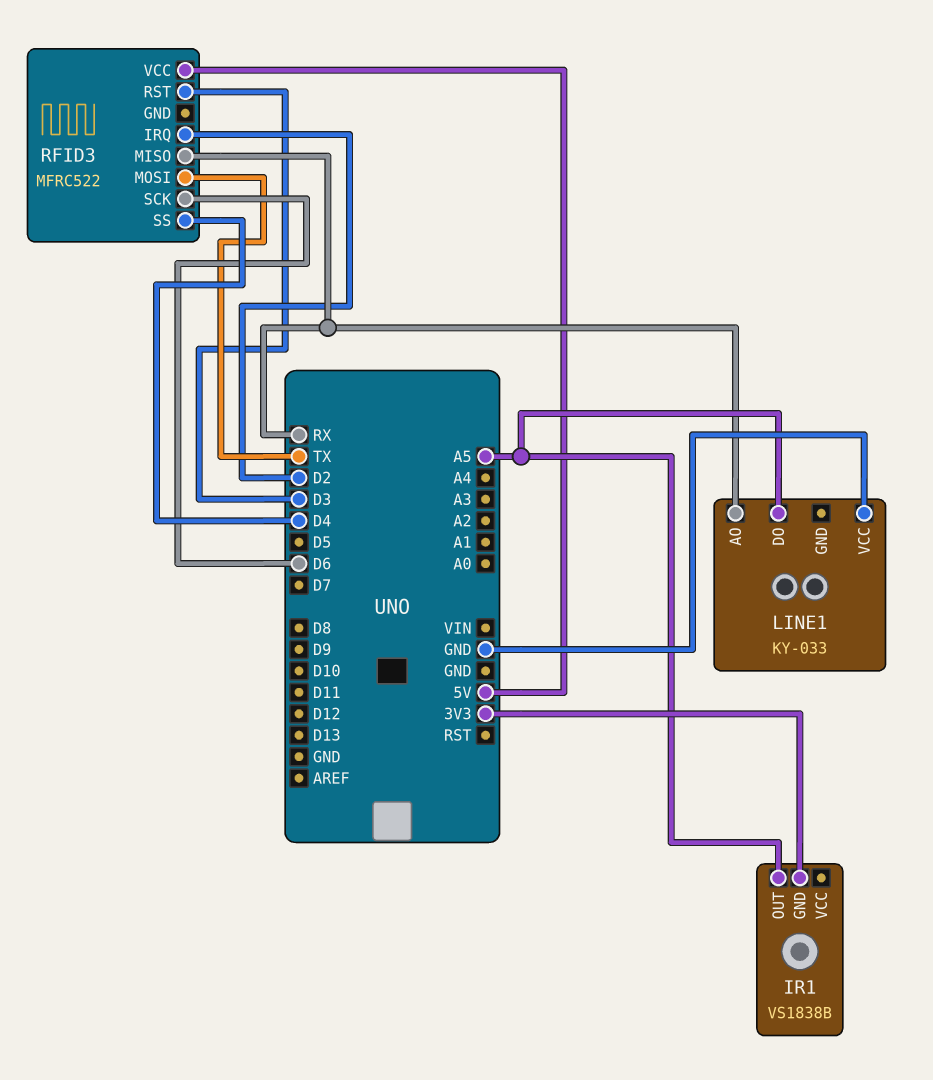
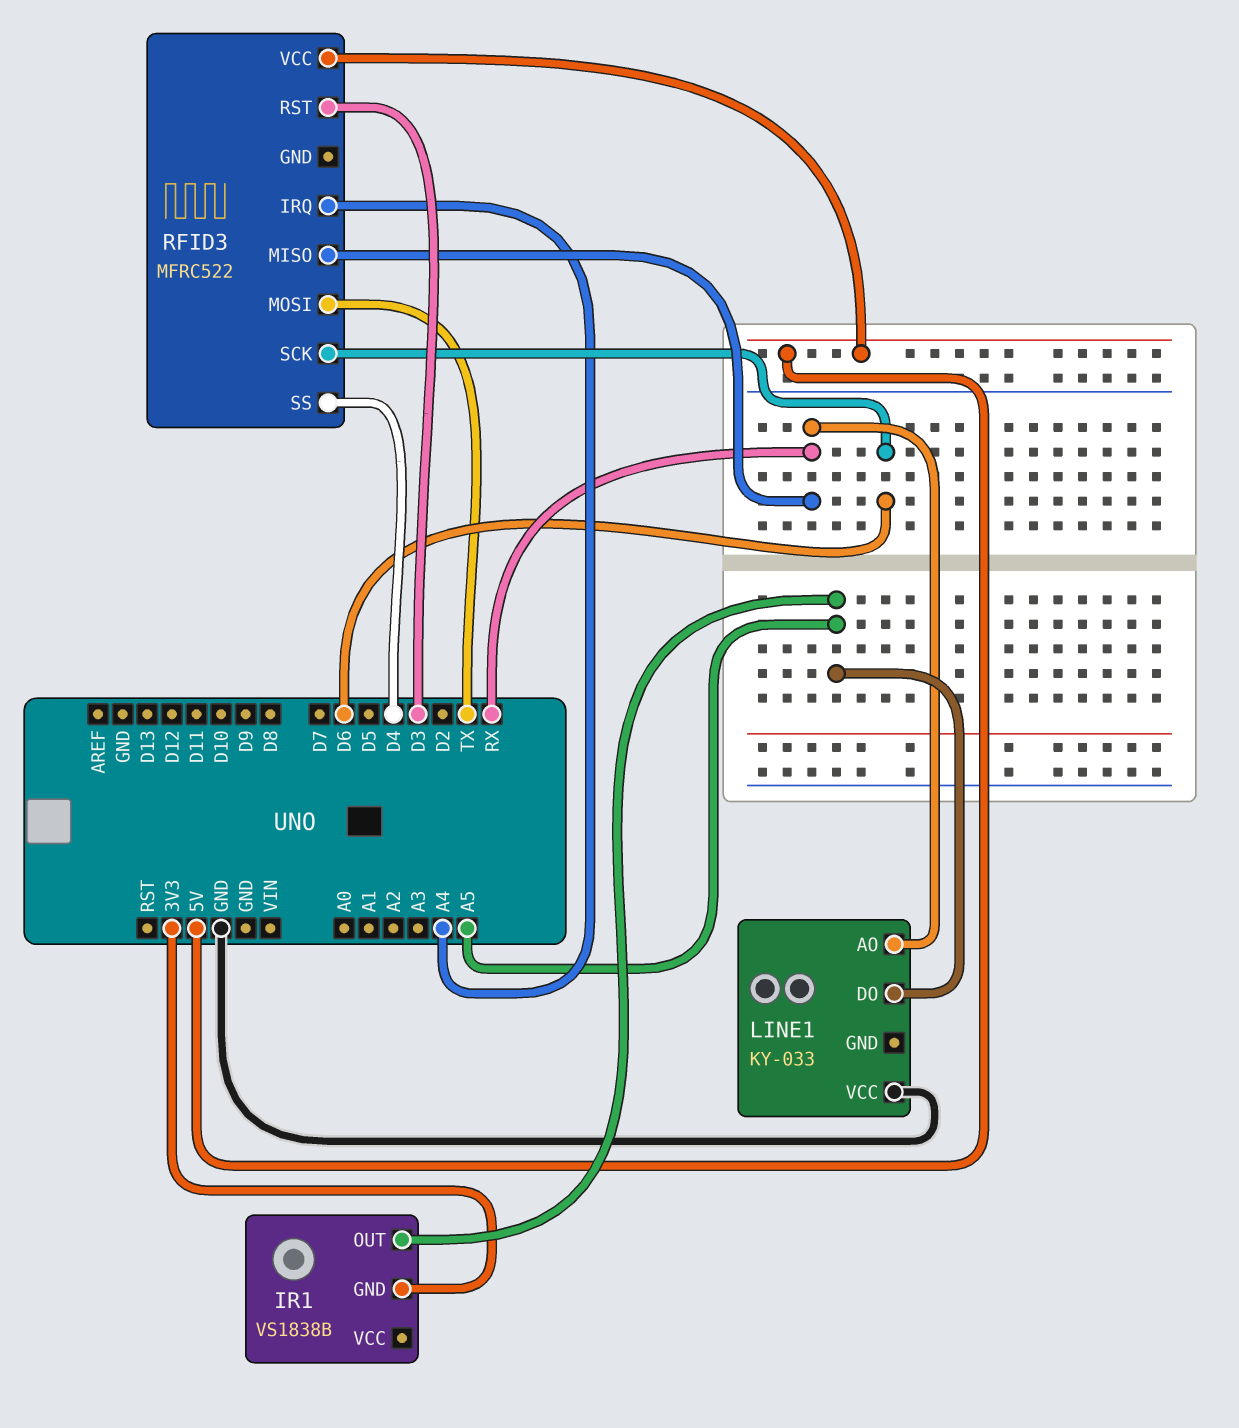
RFID3 pin IRQ: D2 -> A4

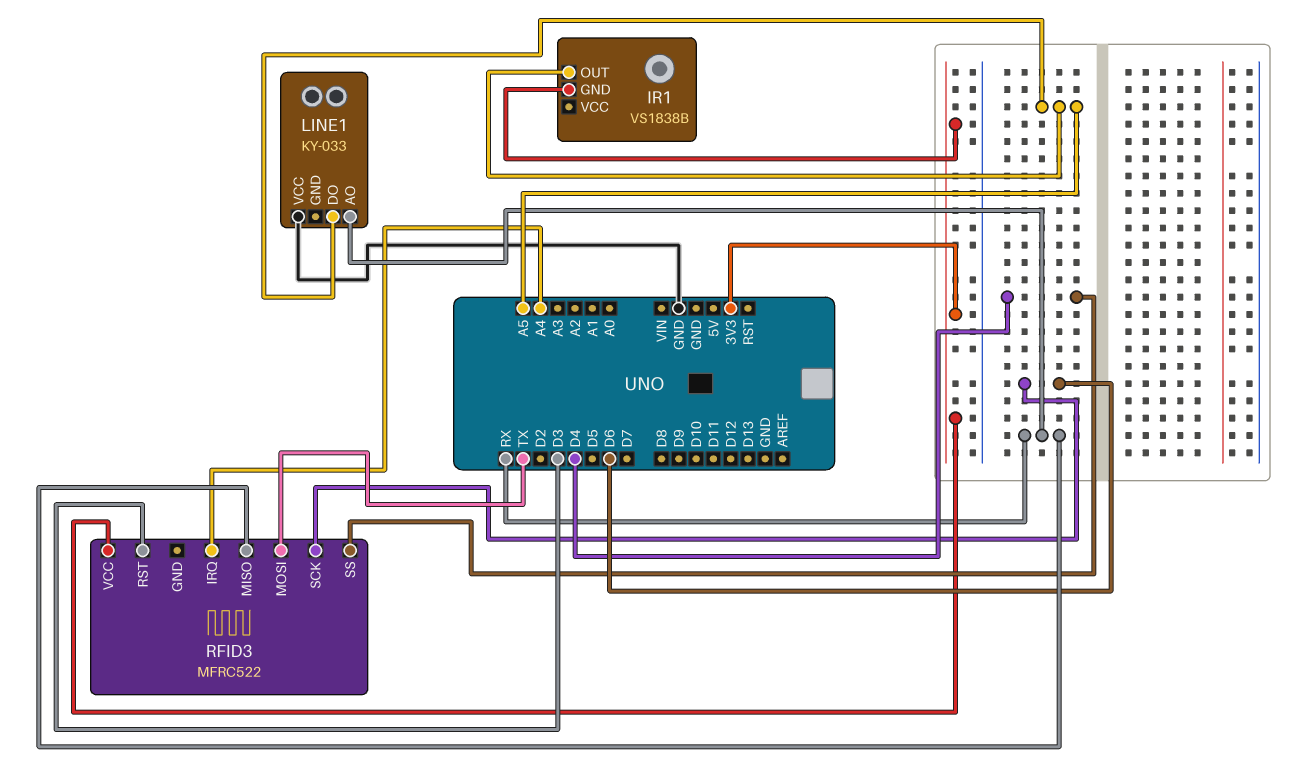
RFID3 pin VCC: 5V -> 3V3

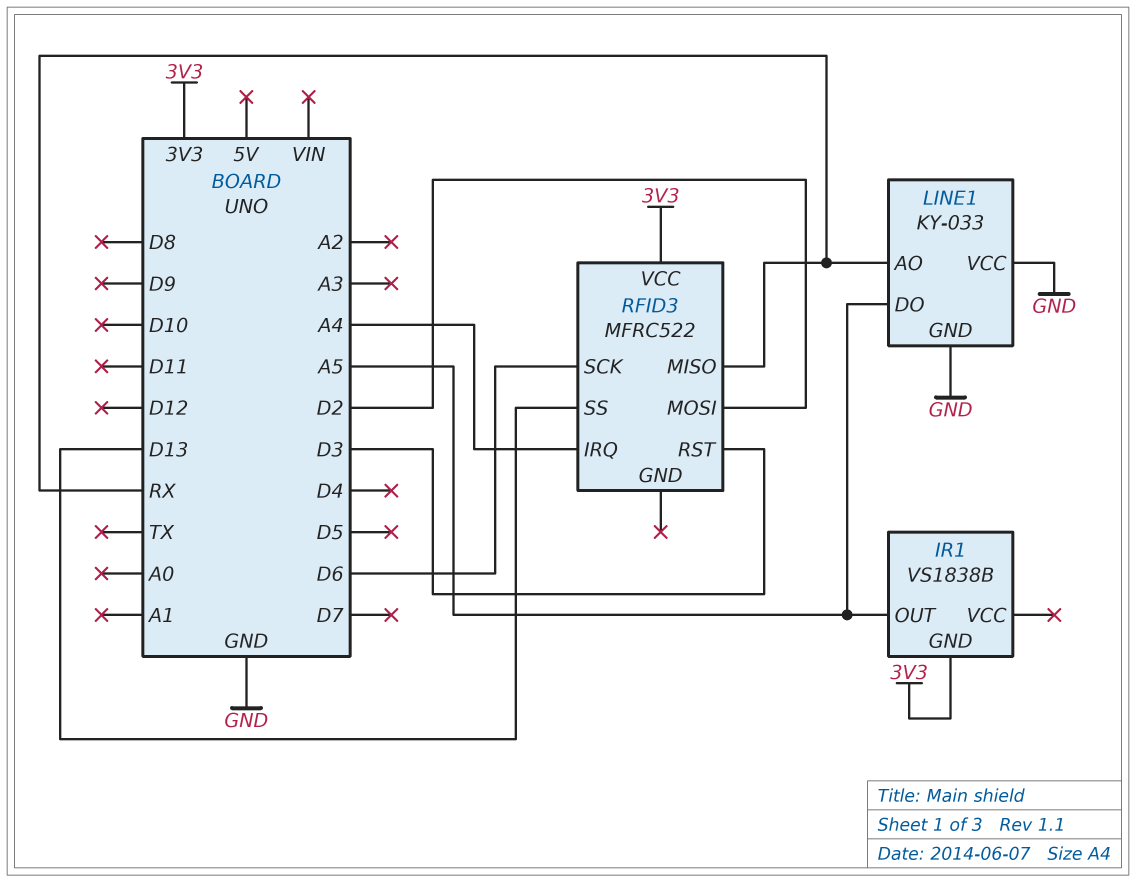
LINE1 pin GND: none -> GND
RFID3 pin MOSI: TX -> D2
RFID3 pin SS: D4 -> D13

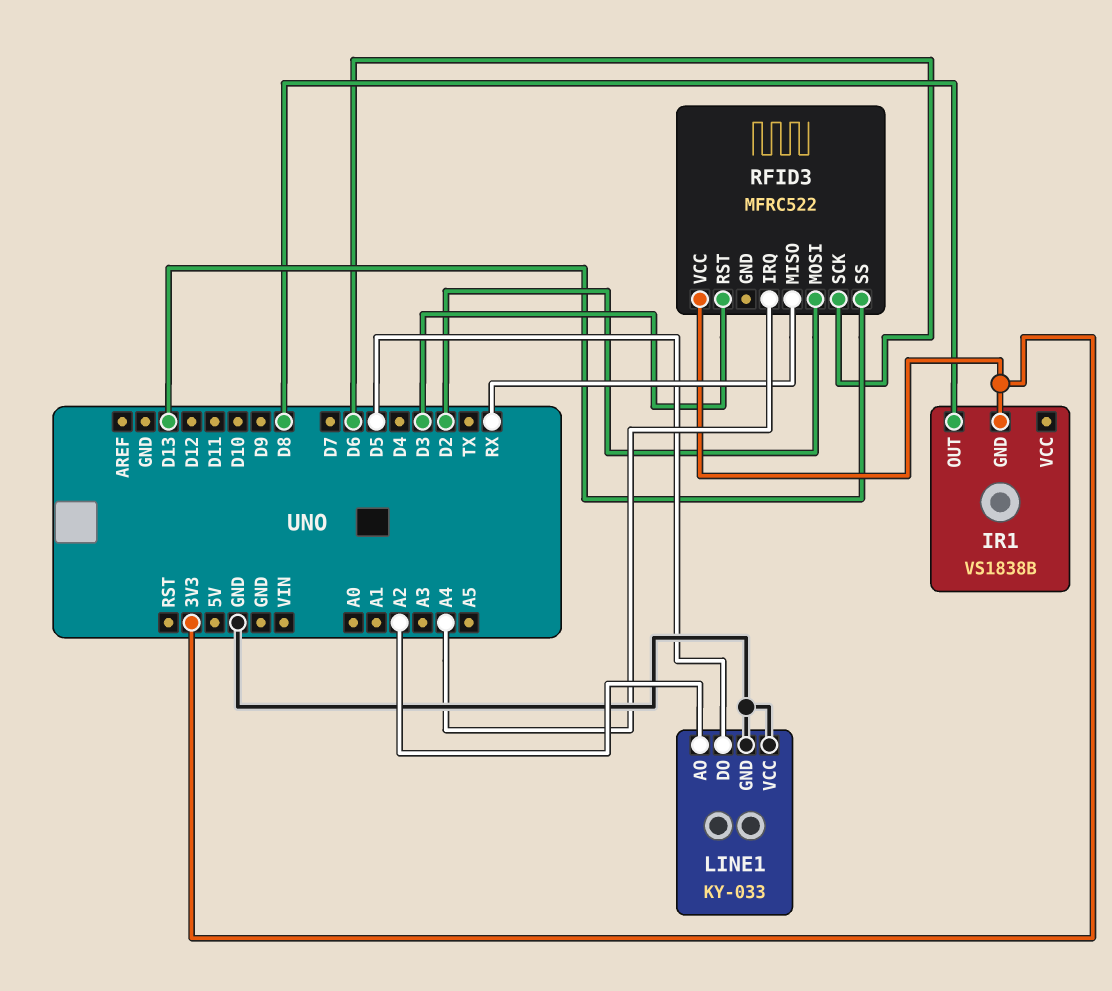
IR1 pin OUT: A5 -> D8
LINE1 pin AO: RX -> A2
LINE1 pin DO: A5 -> D5

